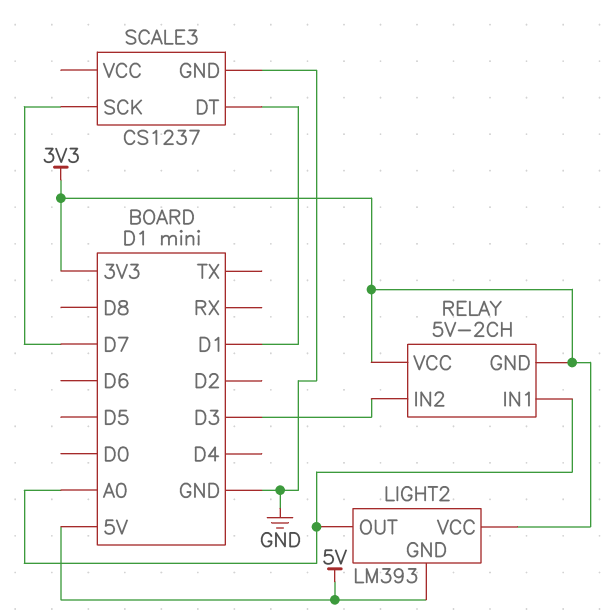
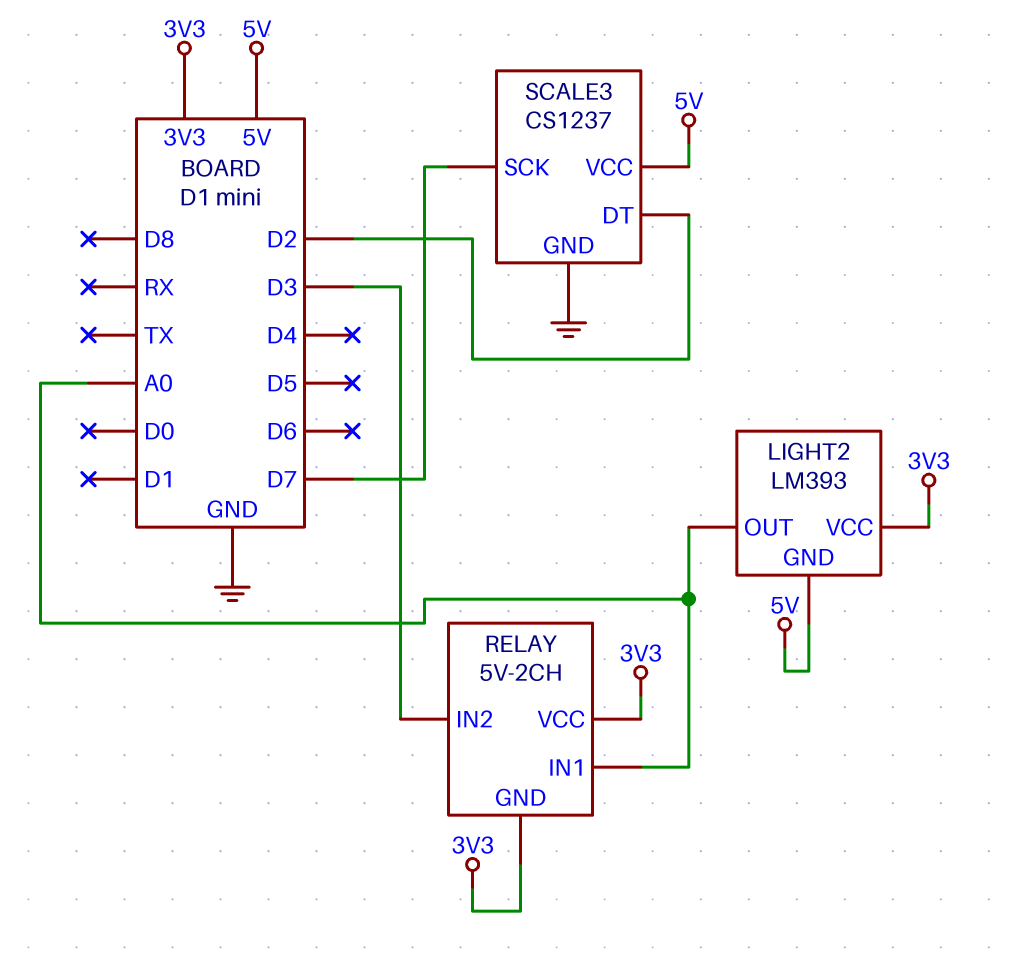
SCALE3 pin DT: D1 -> D2
SCALE3 pin VCC: none -> 5V

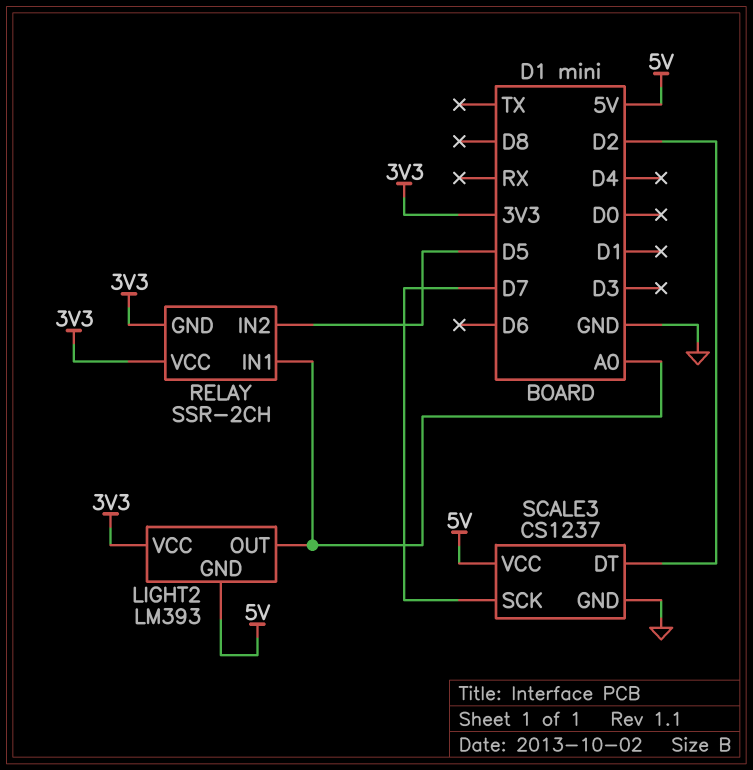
RELAY: 5V-2CH -> SSR-2CH
RELAY pin IN2: D3 -> D5

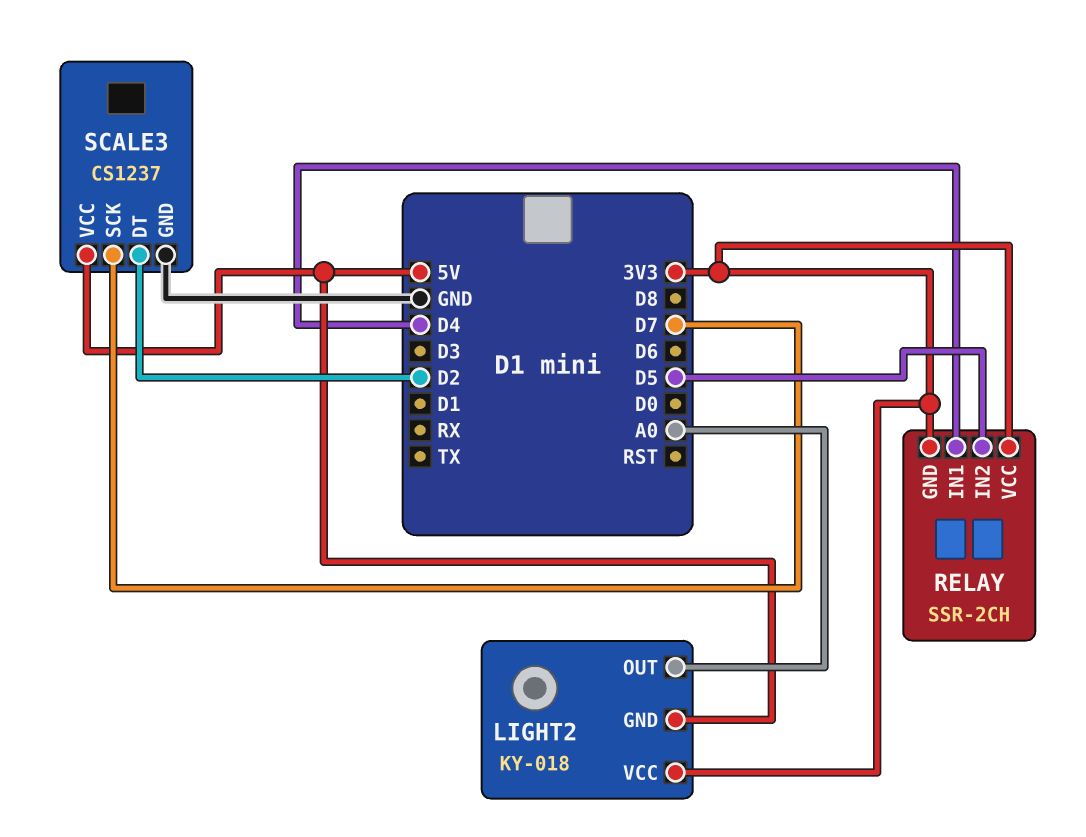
LIGHT2: LM393 -> KY-018
RELAY pin IN1: A0 -> D4

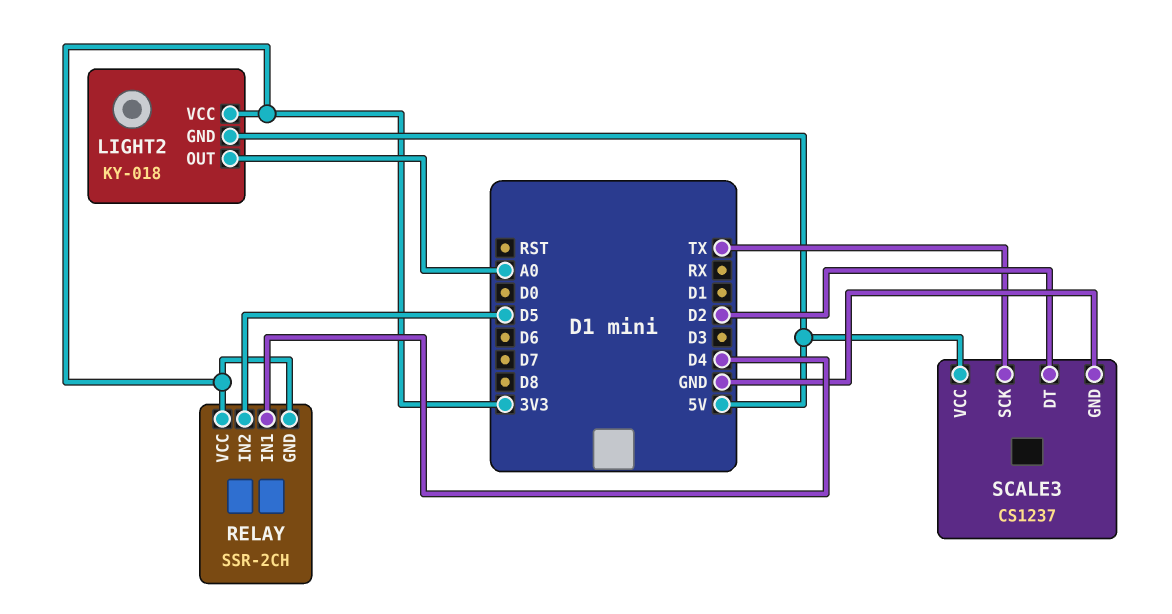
SCALE3 pin SCK: D7 -> TX

